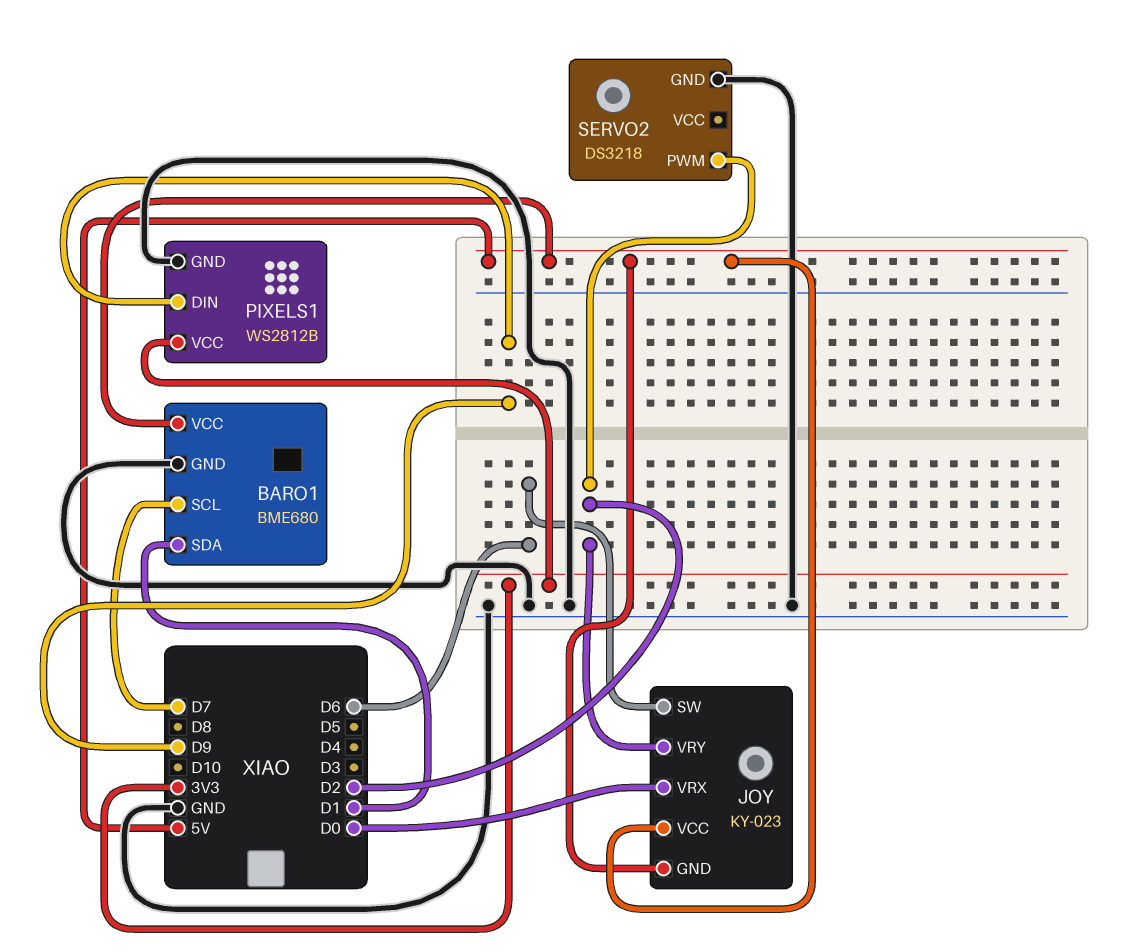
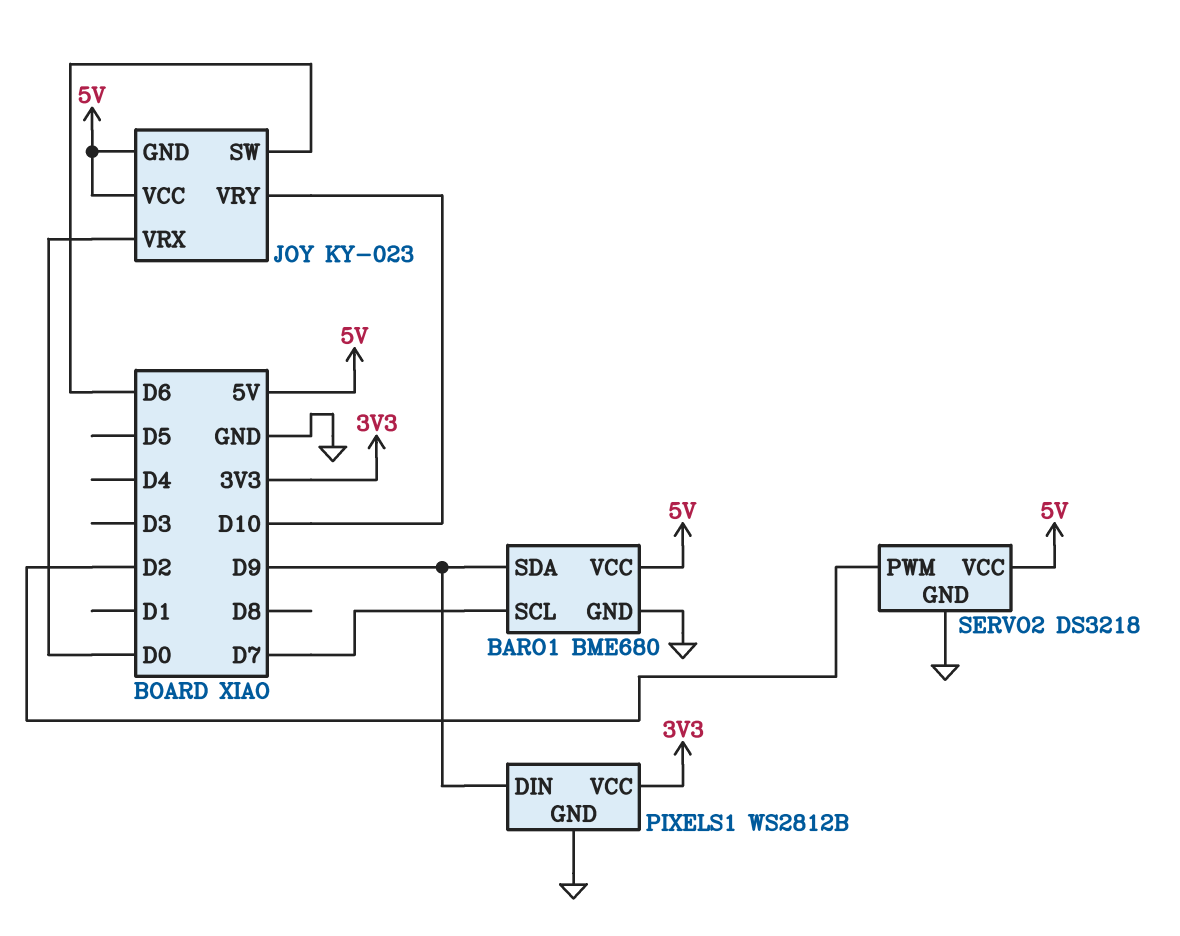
BARO1 pin SDA: D1 -> D9
JOY pin VRY: D2 -> D10
SERVO2 pin VCC: none -> 5V

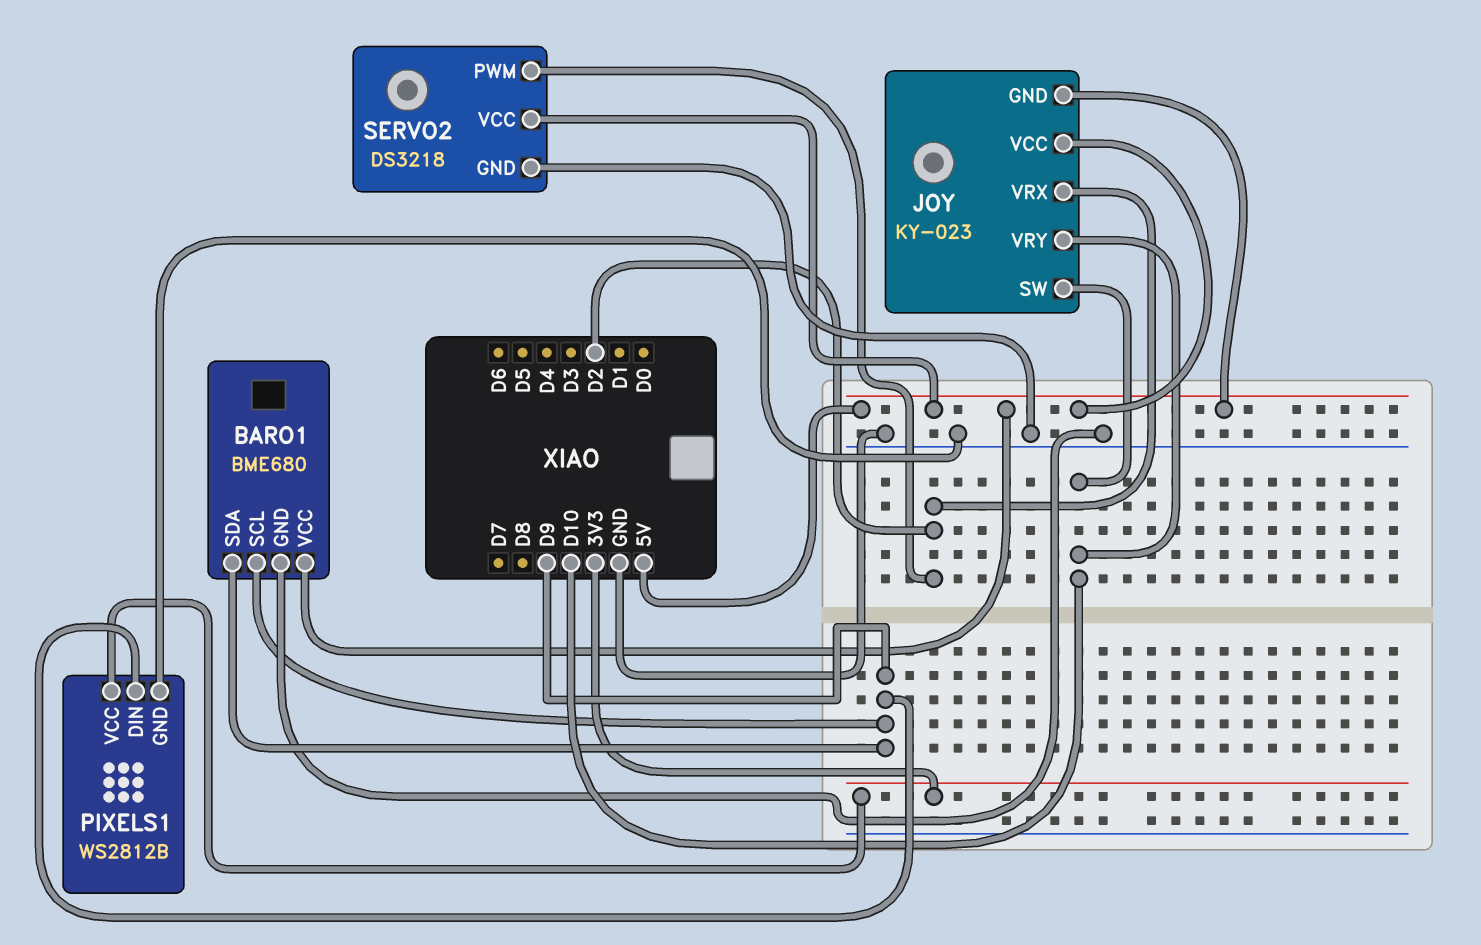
BARO1 pin SCL: D7 -> D9
JOY pin SW: D6 -> D10
JOY pin VRX: D0 -> D2

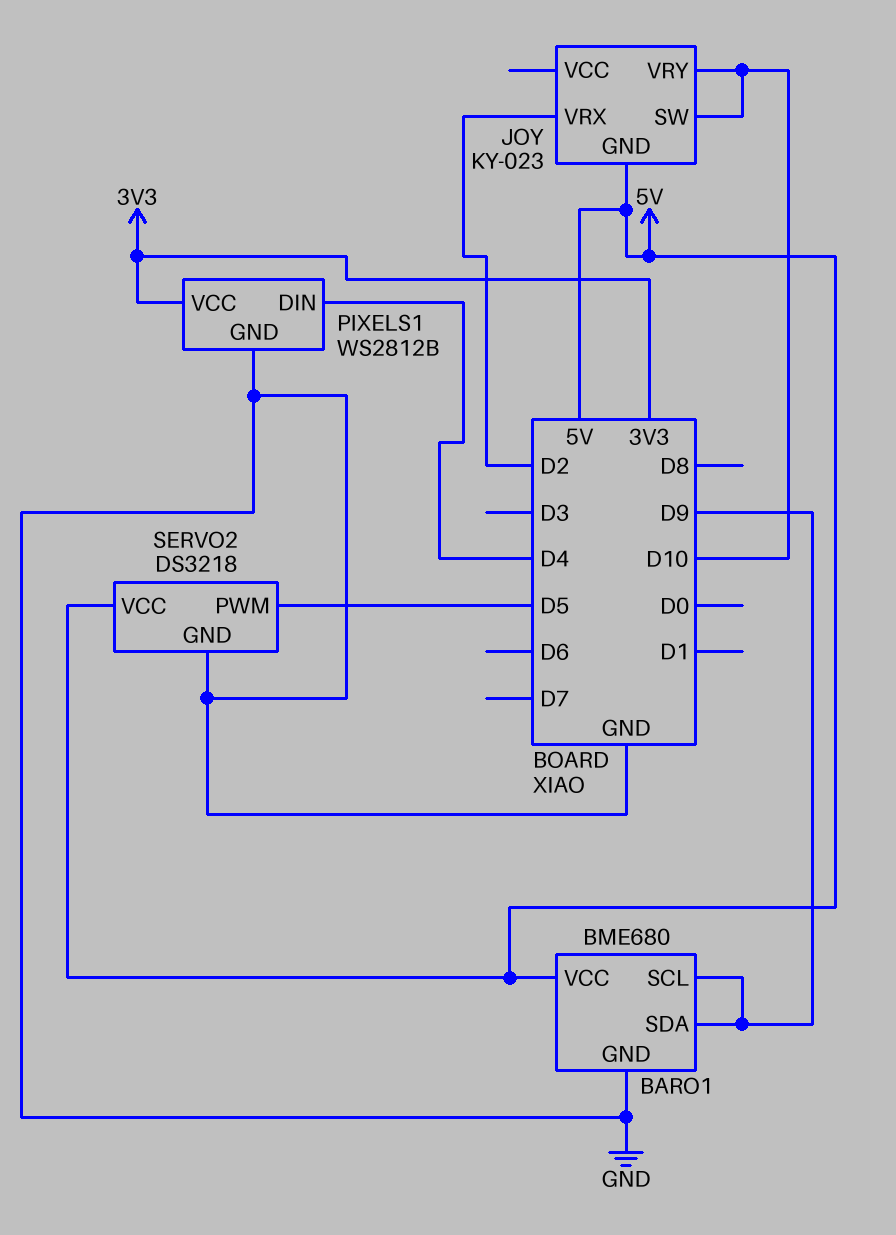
JOY pin VCC: 5V -> none
PIXELS1 pin DIN: D9 -> D4
SERVO2 pin PWM: D2 -> D5

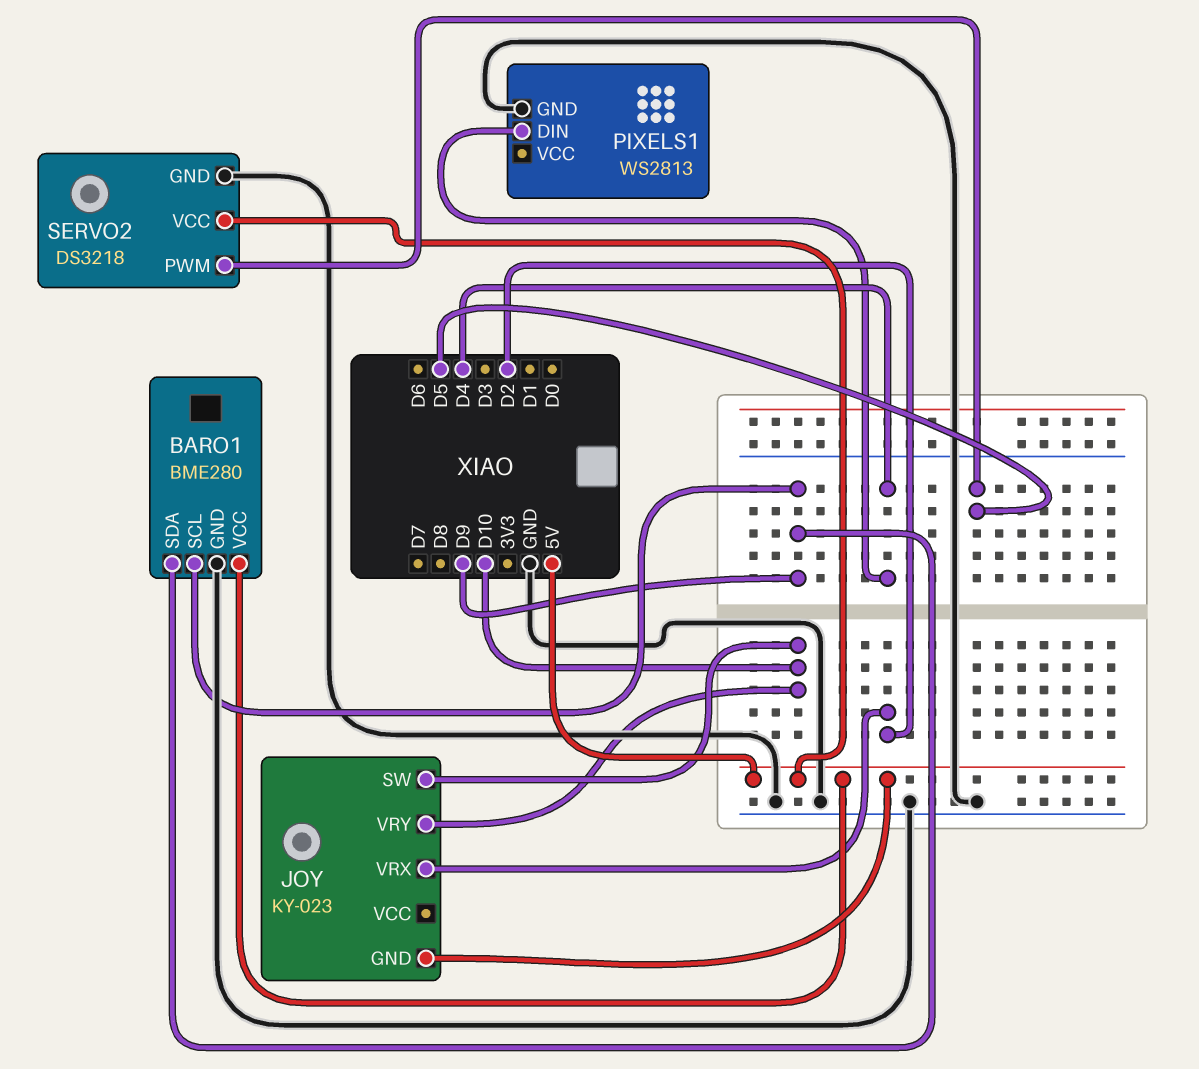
BARO1: BME680 -> BME280
PIXELS1: WS2812B -> WS2813
PIXELS1 pin VCC: 3V3 -> none

